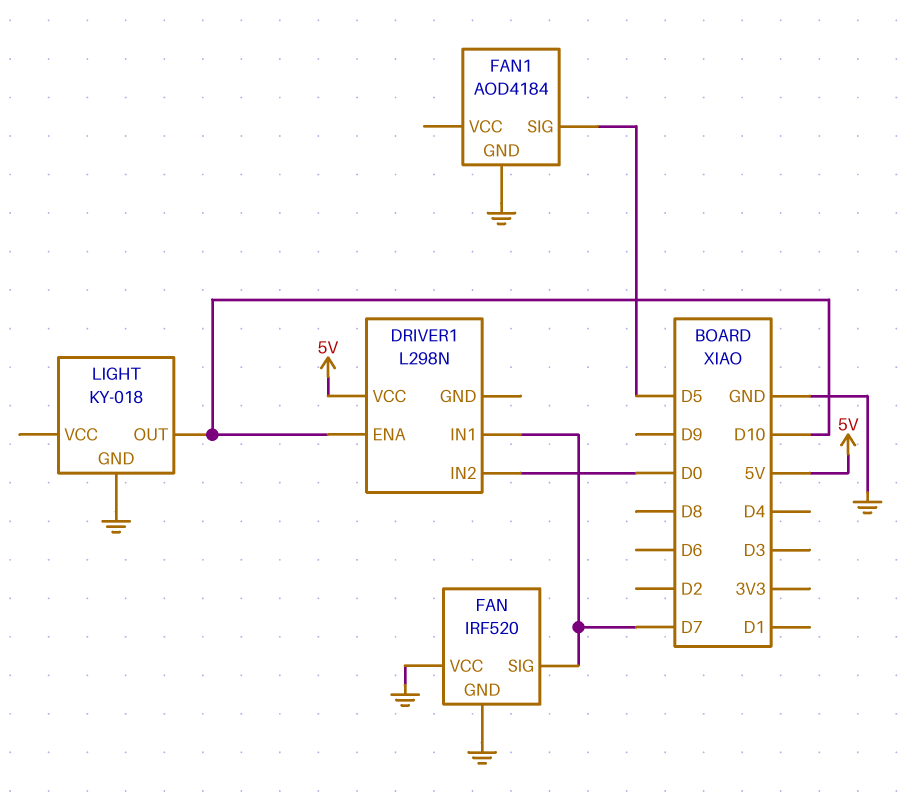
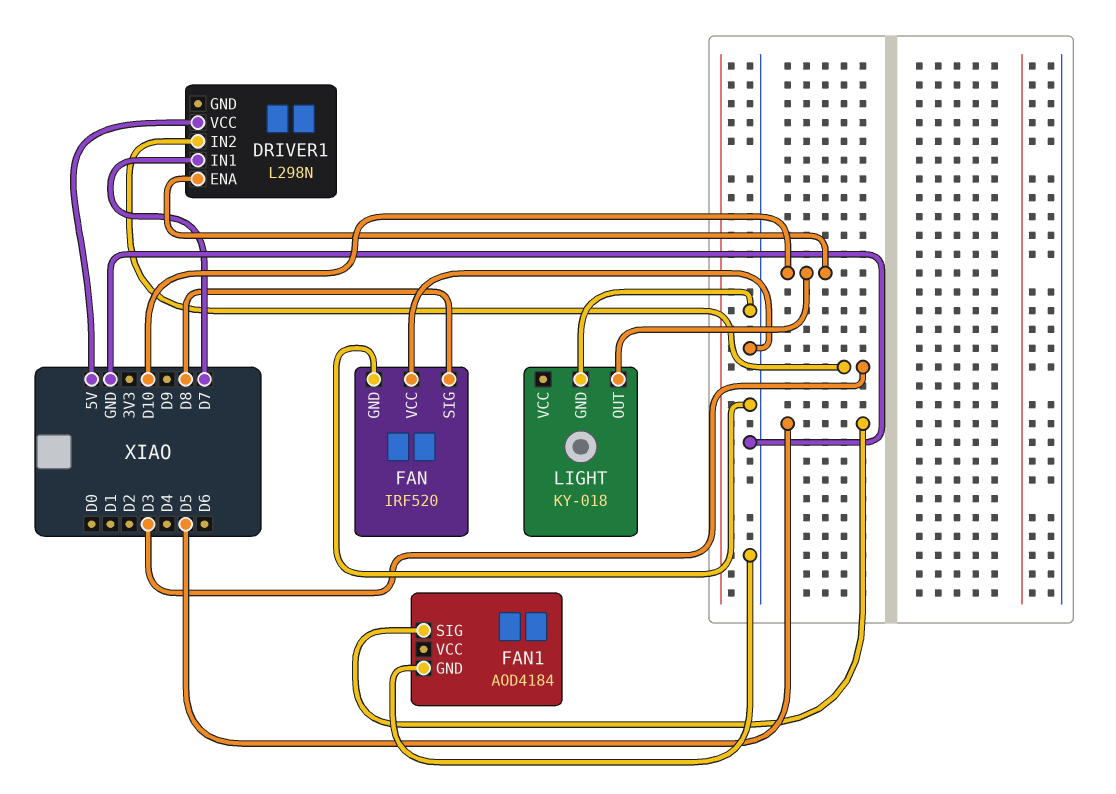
DRIVER1 pin IN2: D0 -> D3
FAN pin SIG: D7 -> D8

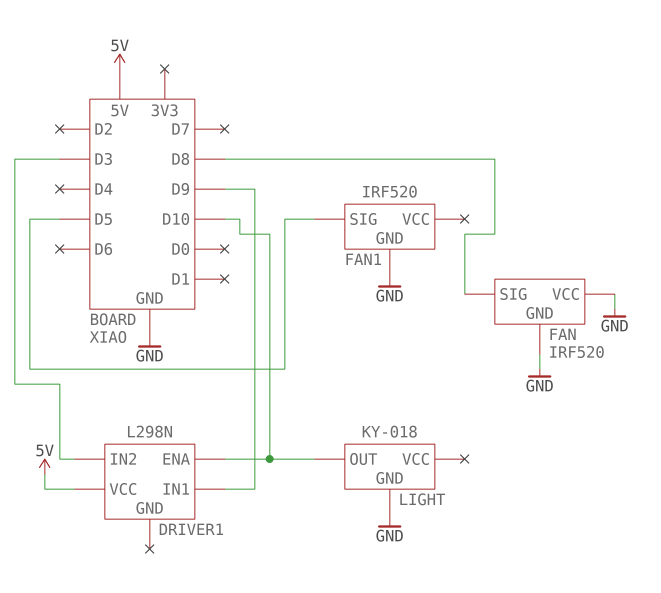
DRIVER1 pin IN1: D7 -> D9
FAN1: AOD4184 -> IRF520

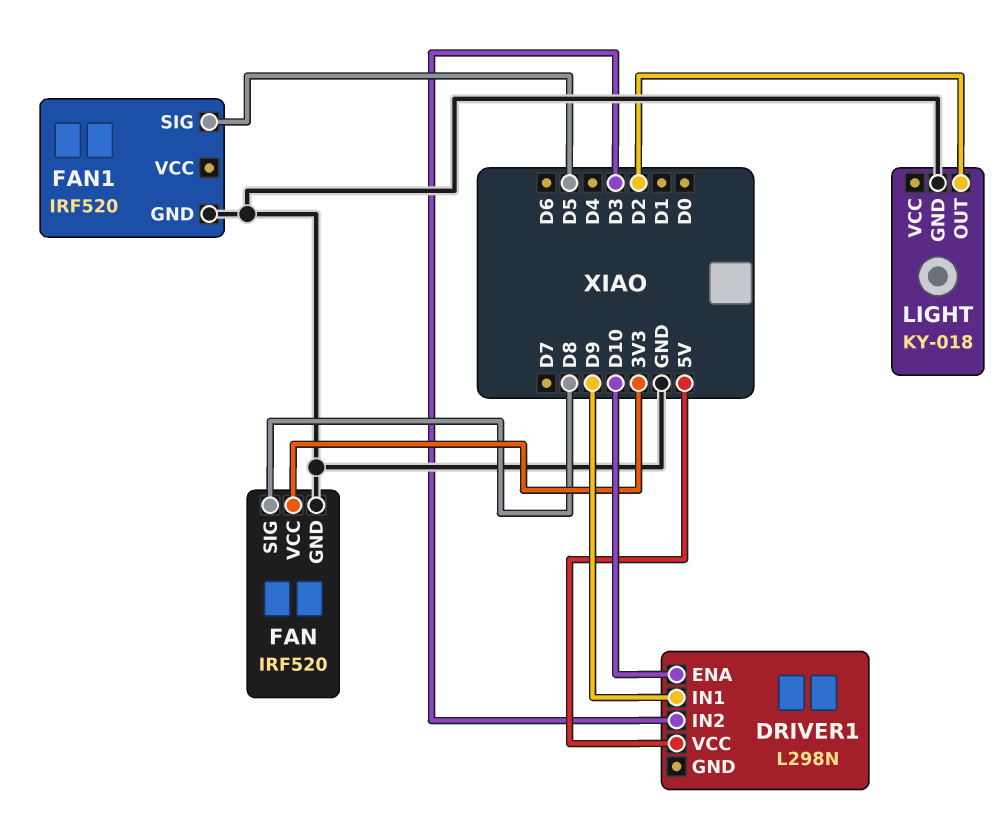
FAN pin VCC: GND -> 3V3
LIGHT pin OUT: D10 -> D2

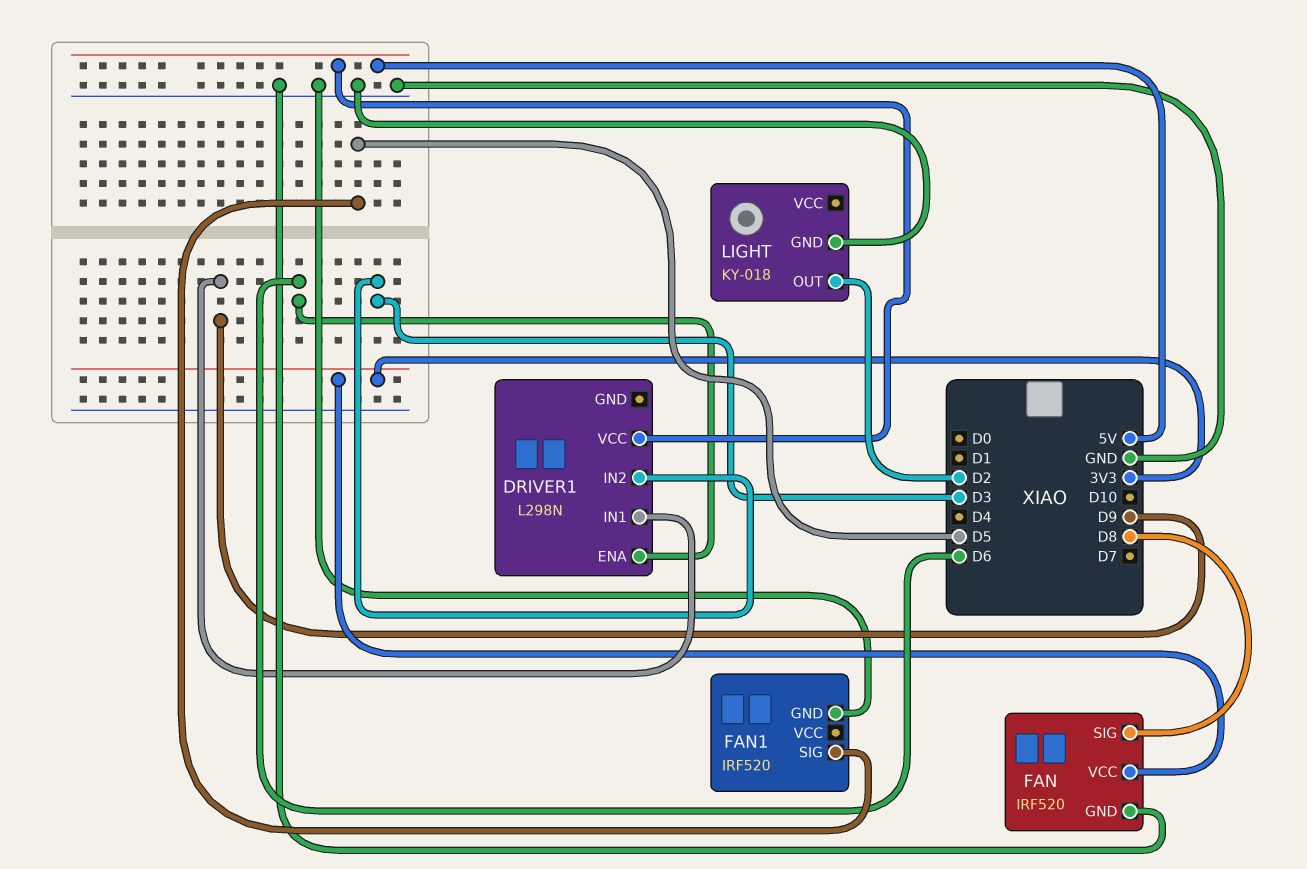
DRIVER1 pin ENA: D10 -> D6

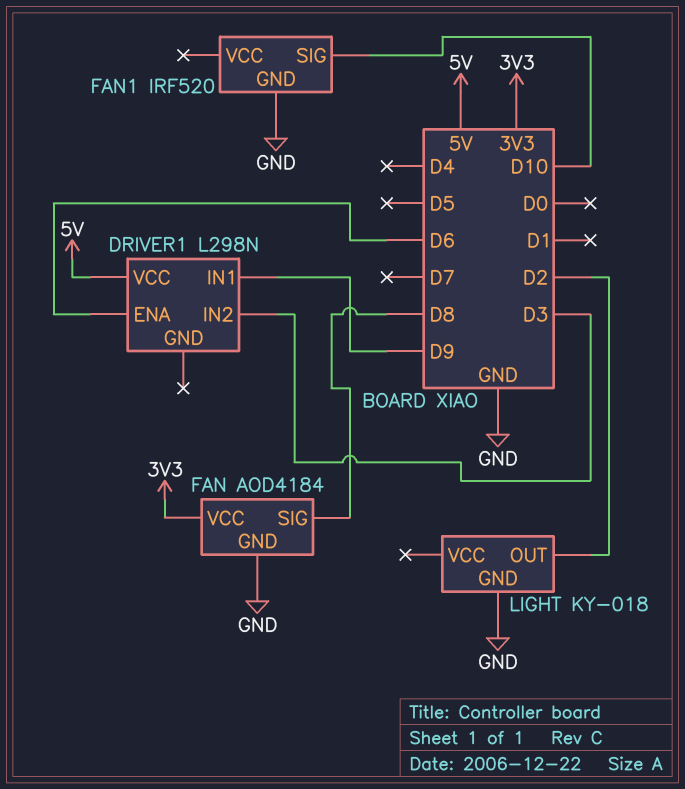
FAN: IRF520 -> AOD4184
FAN1 pin SIG: D5 -> D10

